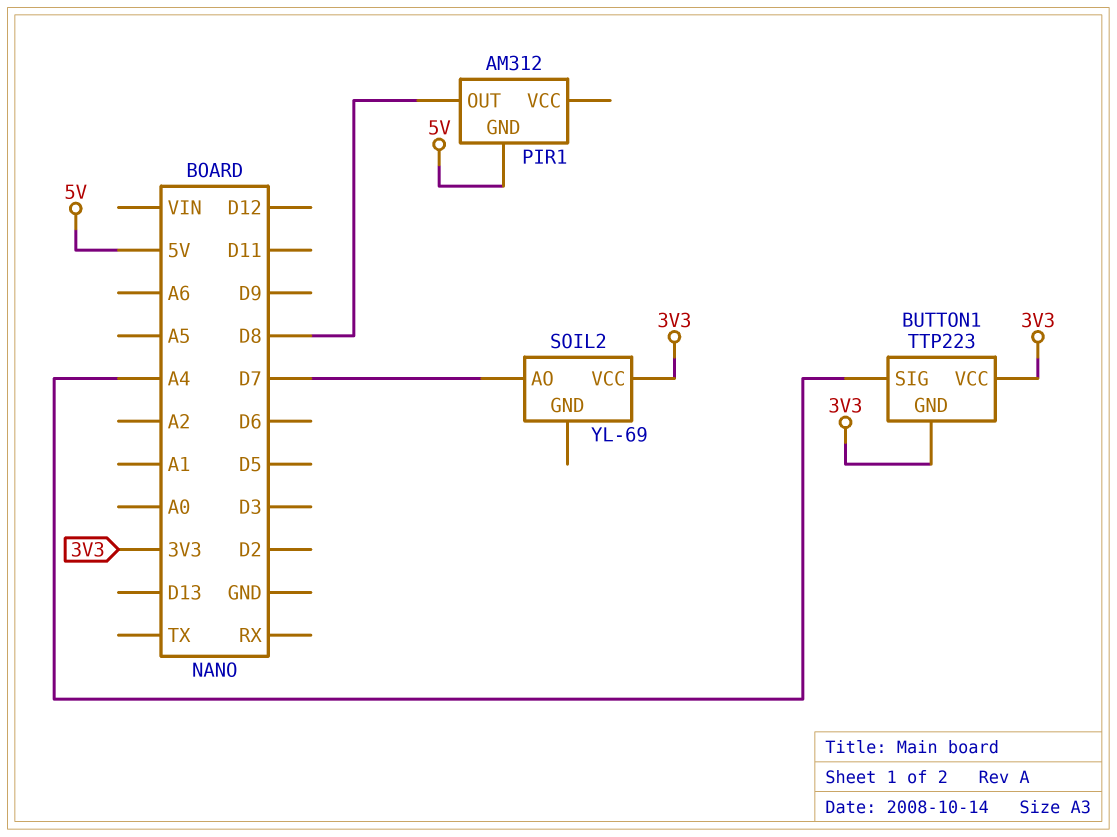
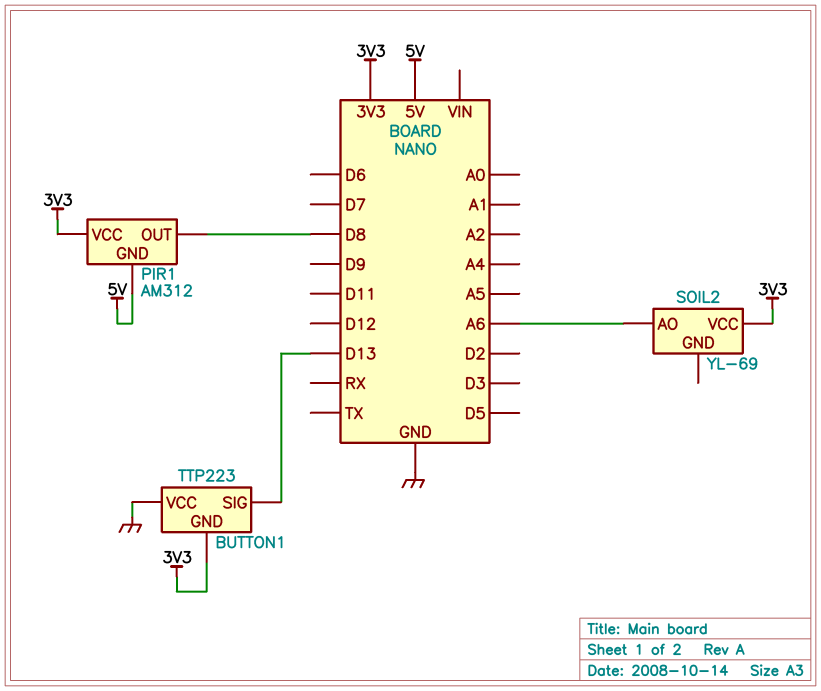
BUTTON1 pin SIG: A4 -> D13
BUTTON1 pin VCC: 3V3 -> GND
PIR1 pin VCC: none -> 3V3
SOIL2 pin AO: D7 -> A6

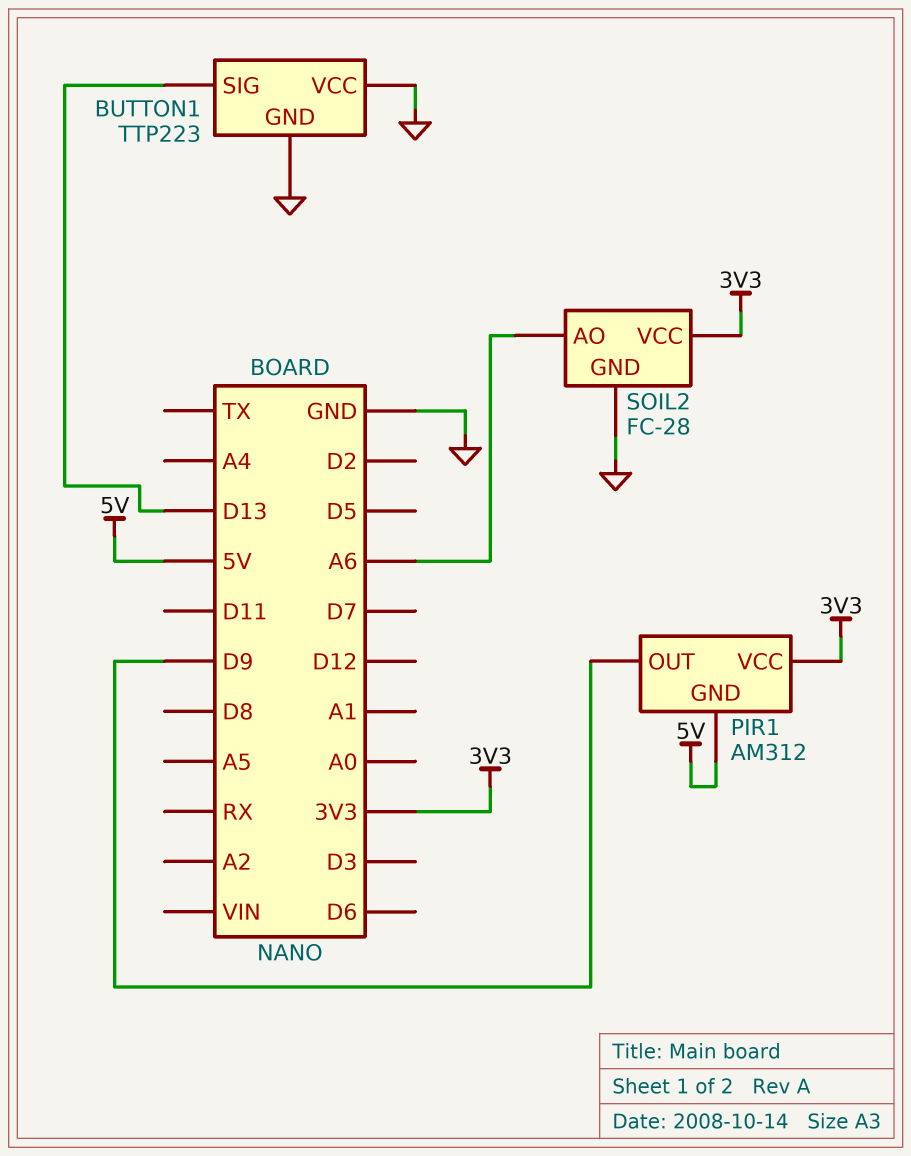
BUTTON1 pin GND: 3V3 -> GND
PIR1 pin OUT: D8 -> D9
SOIL2: YL-69 -> FC-28
SOIL2 pin GND: none -> GND

